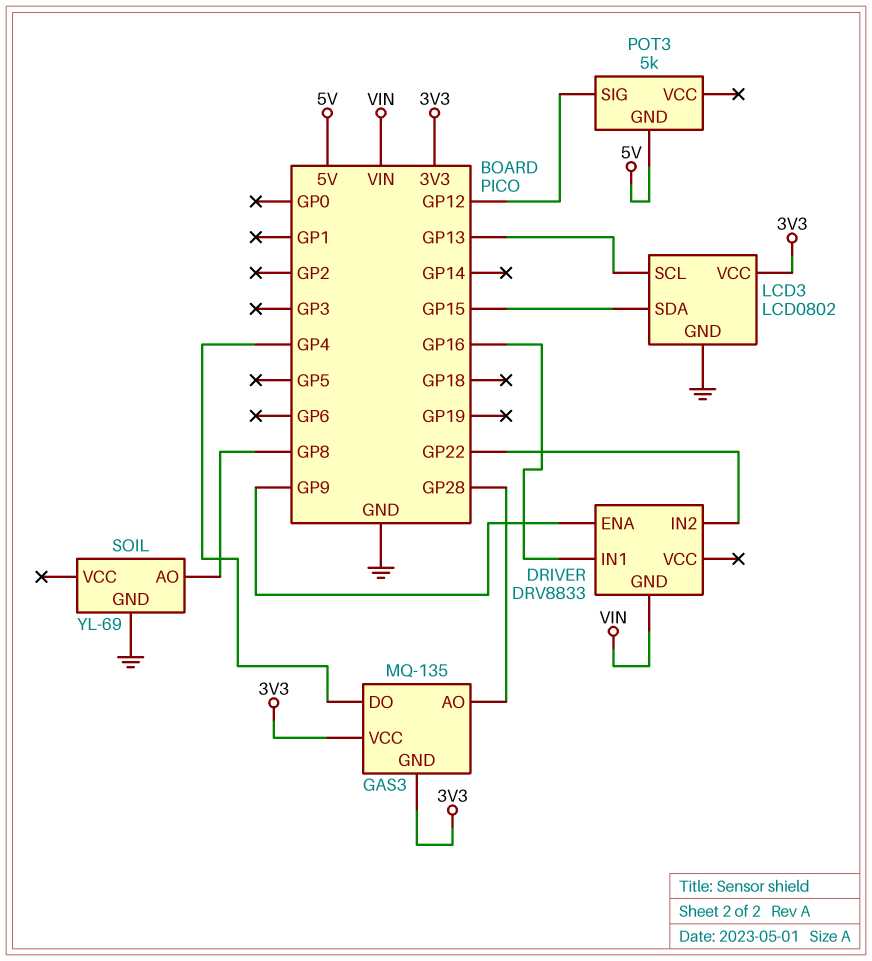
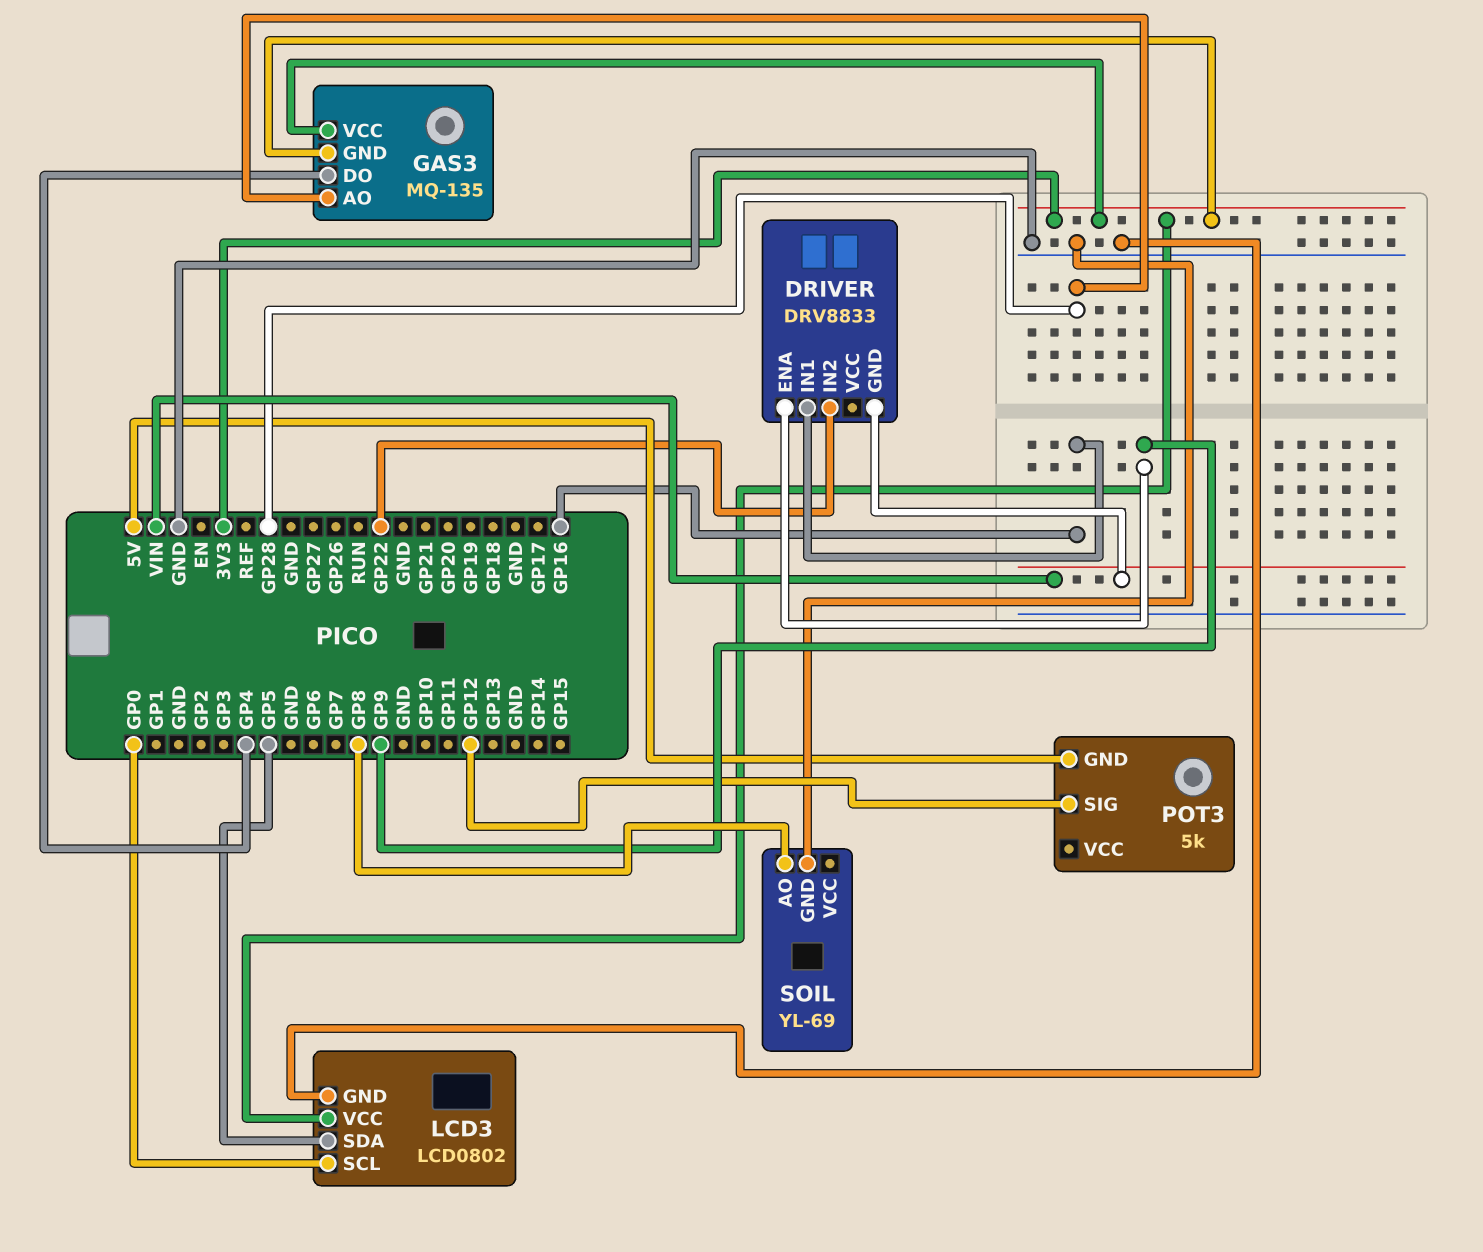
LCD3 pin SCL: GP13 -> GP0
LCD3 pin SDA: GP15 -> GP5

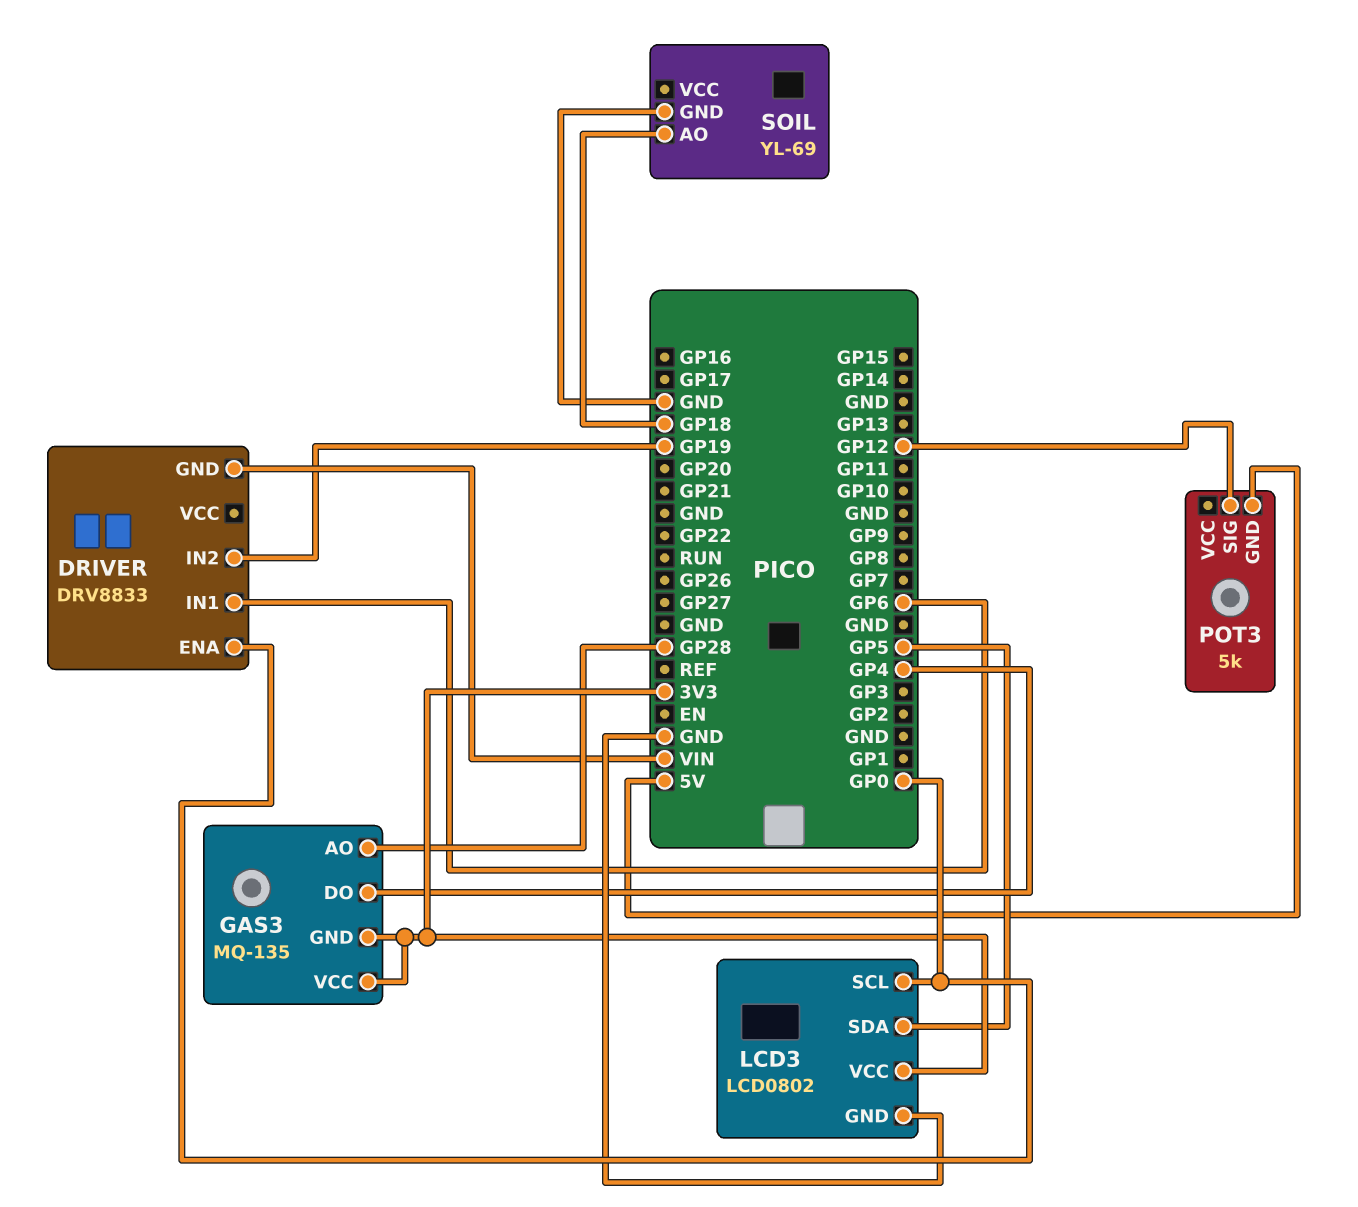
DRIVER pin ENA: GP9 -> GP0
DRIVER pin IN1: GP16 -> GP6
DRIVER pin IN2: GP22 -> GP19
SOIL pin AO: GP8 -> GP18

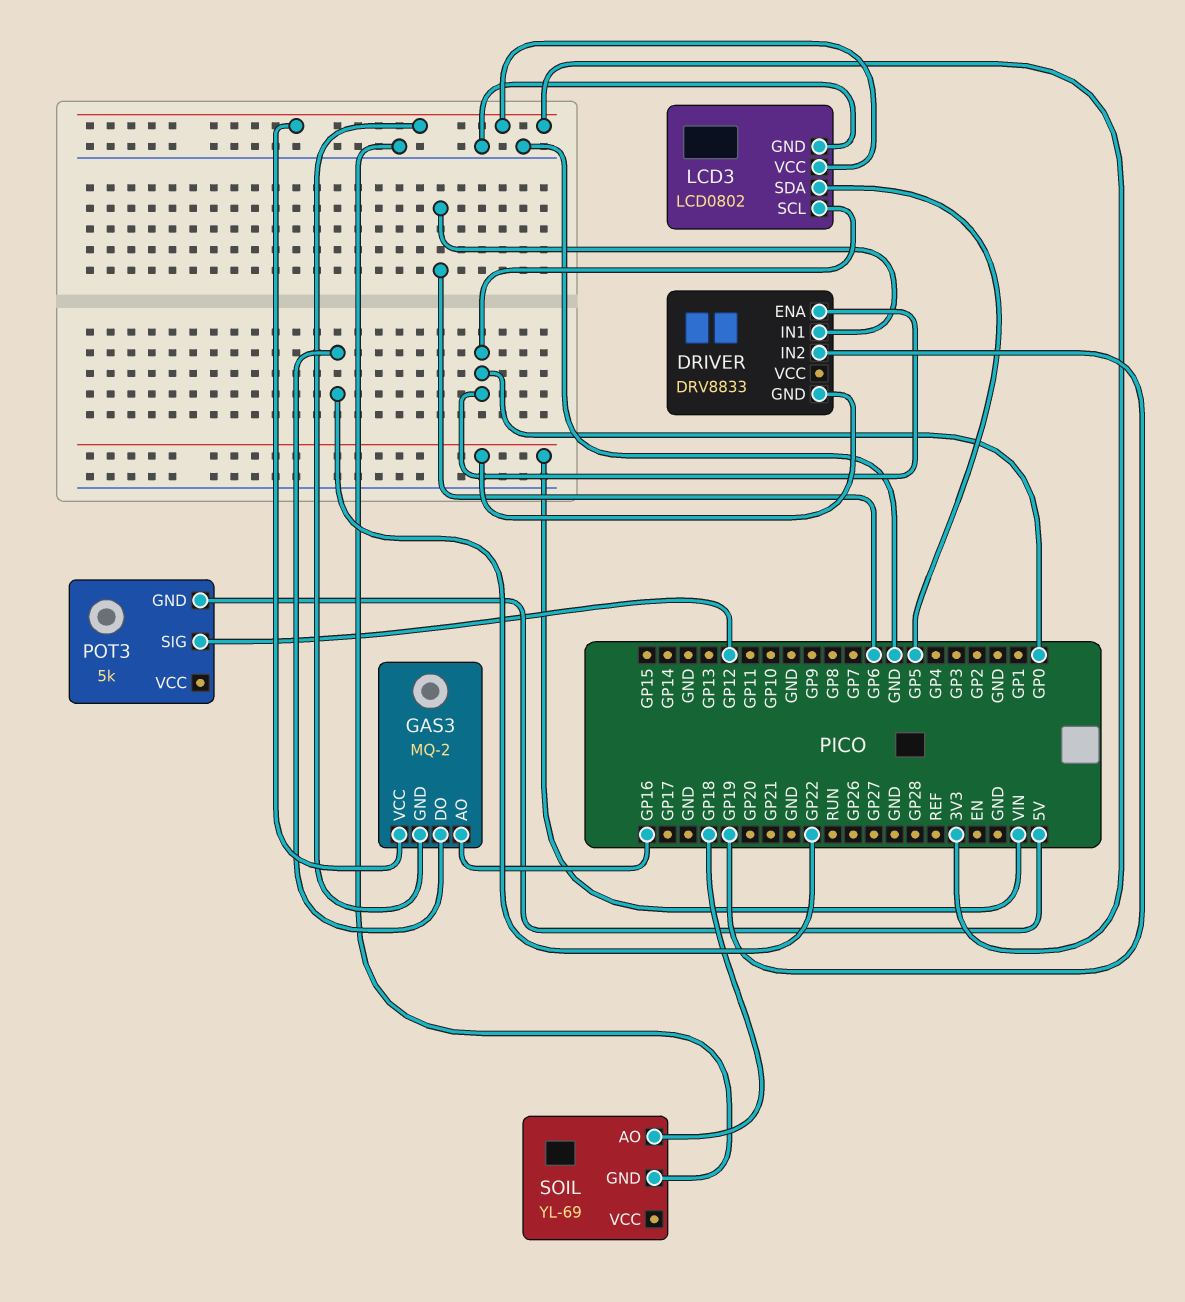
GAS3: MQ-135 -> MQ-2
GAS3 pin AO: GP28 -> GP16
GAS3 pin DO: GP4 -> GP22

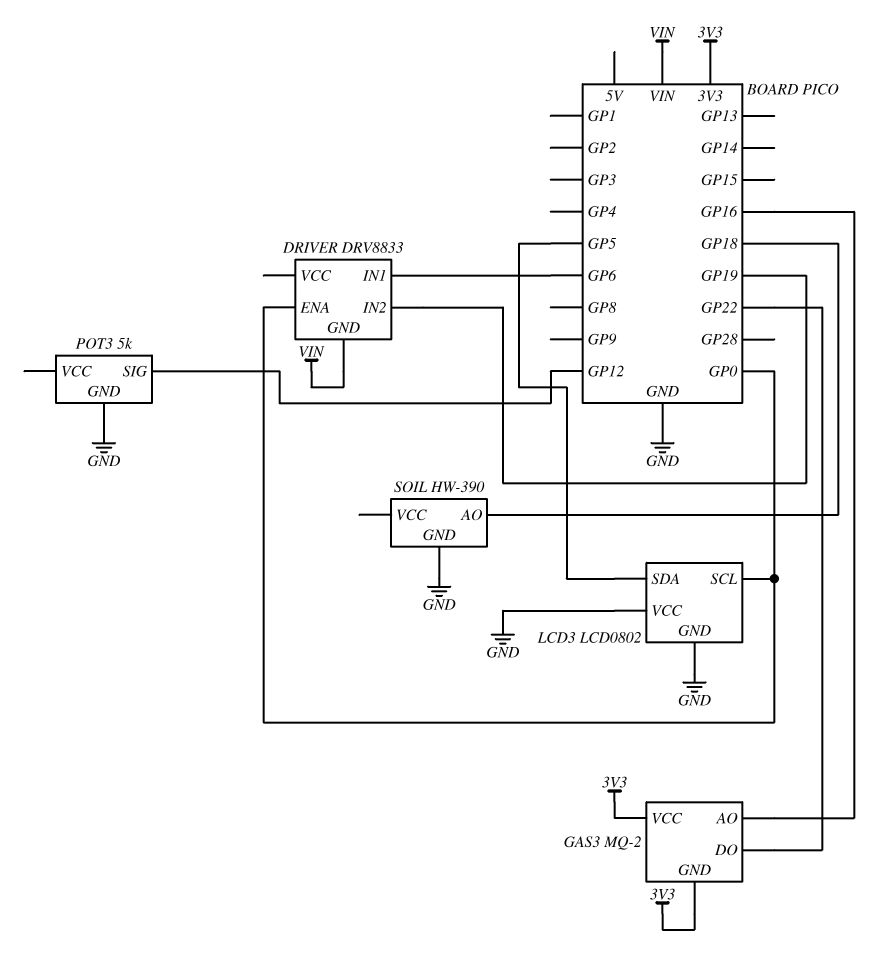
LCD3 pin VCC: 3V3 -> GND
POT3 pin GND: 5V -> GND
SOIL: YL-69 -> HW-390

